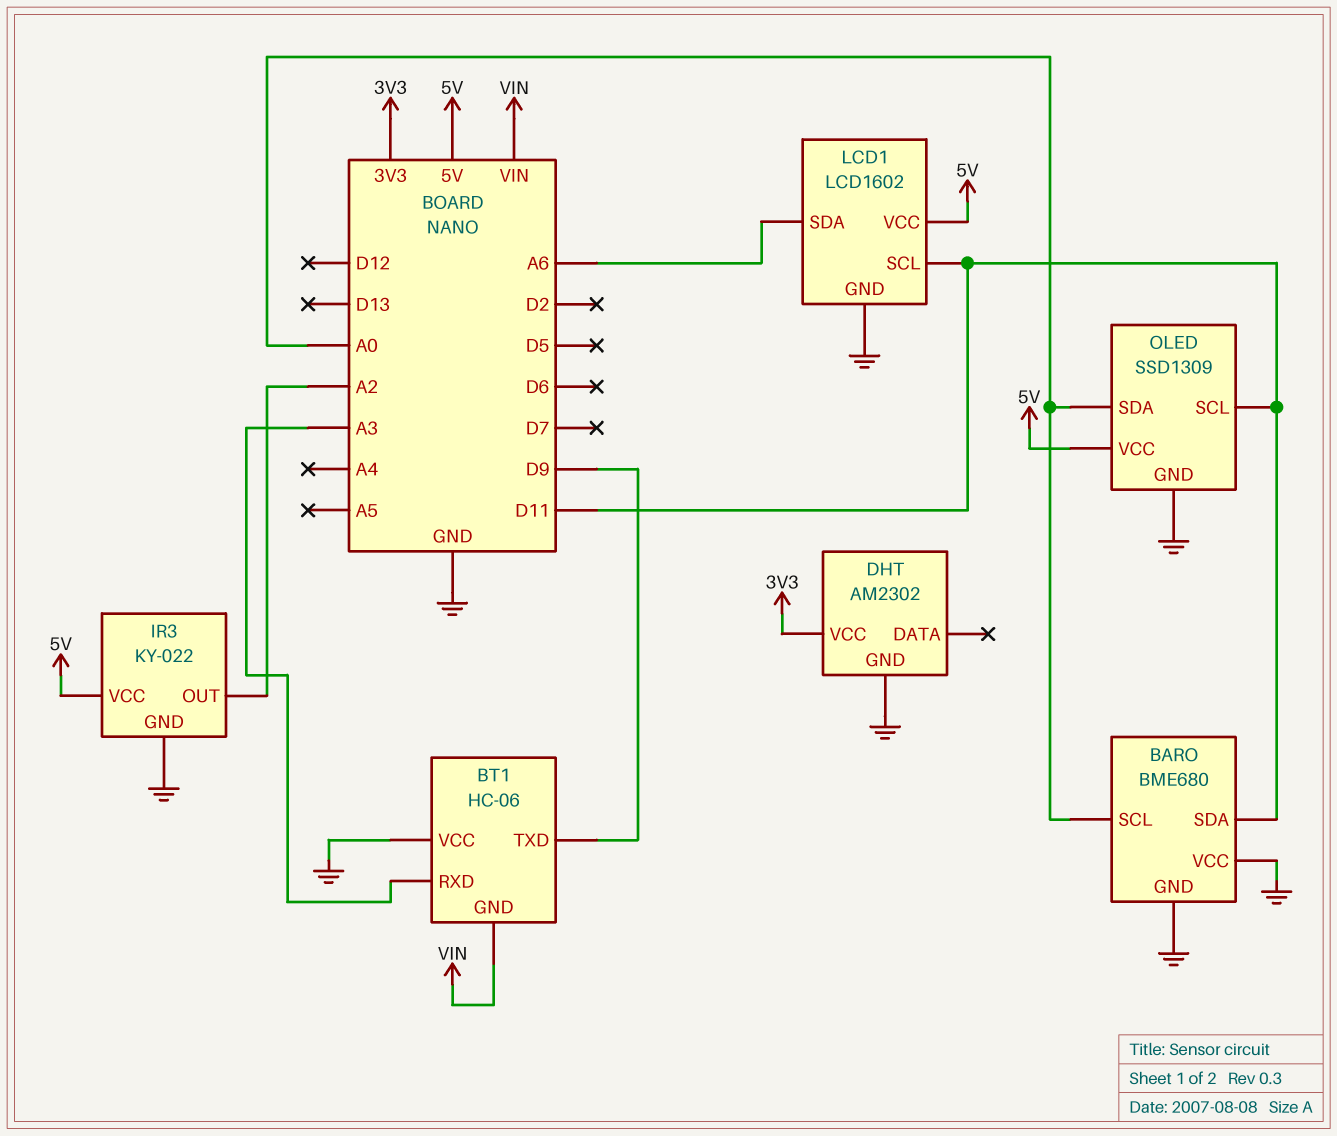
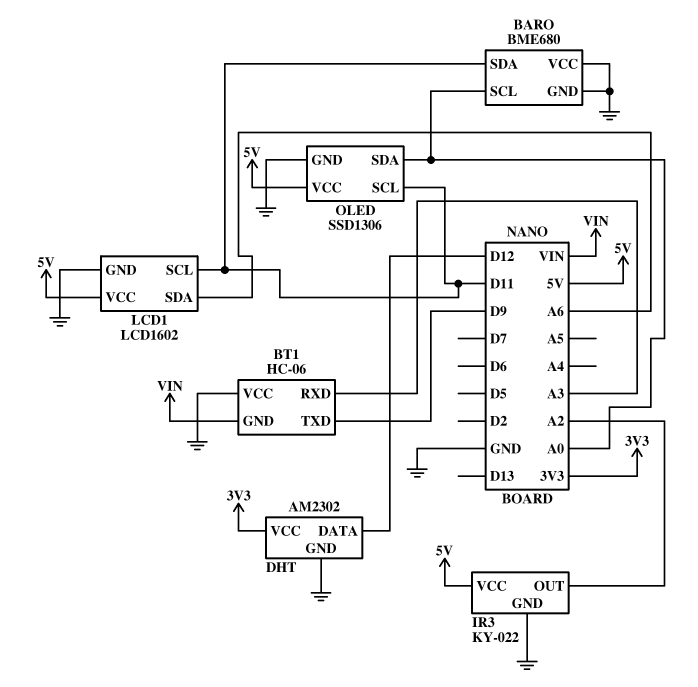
DHT pin DATA: none -> D12
OLED: SSD1309 -> SSD1306

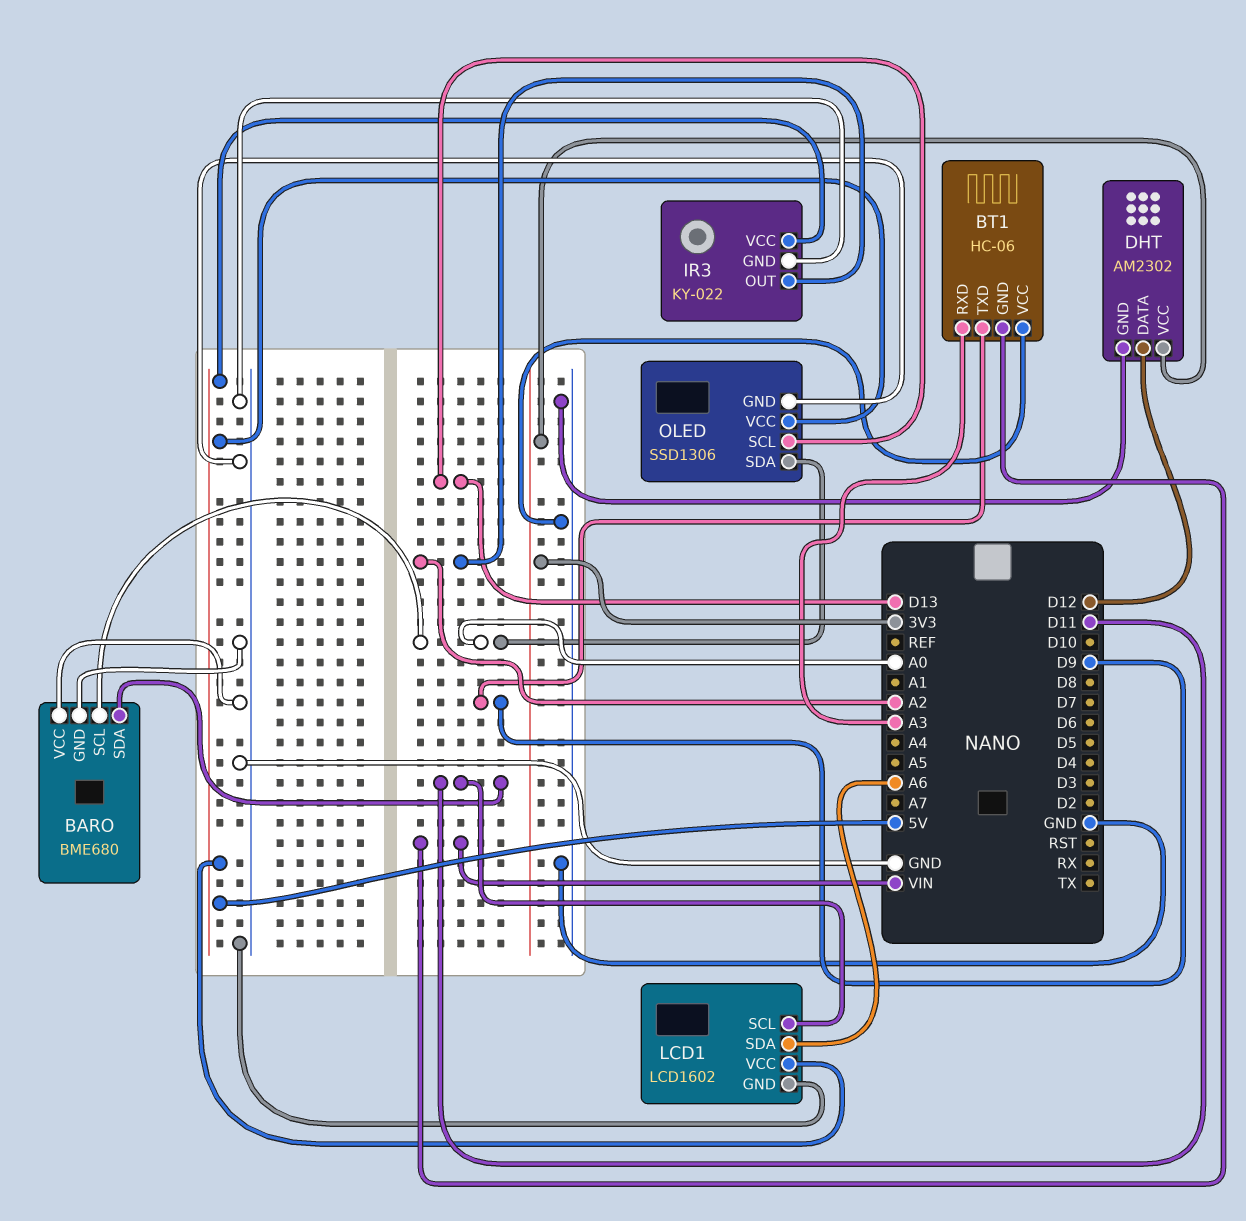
OLED pin SCL: D11 -> D13

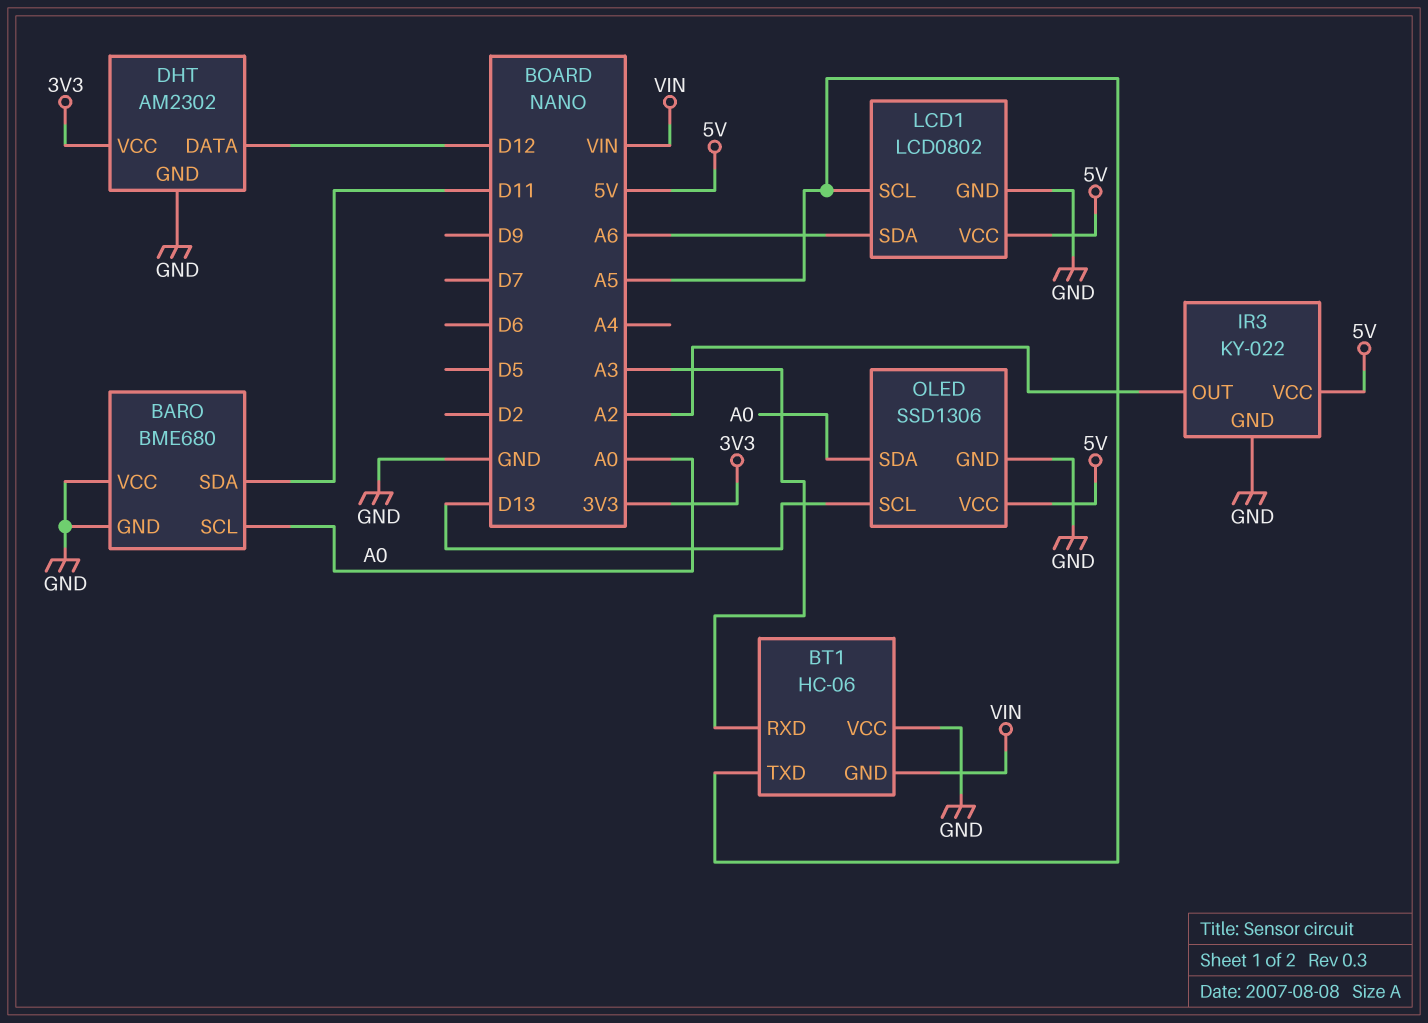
BT1 pin TXD: D9 -> A5
LCD1: LCD1602 -> LCD0802
LCD1 pin SCL: D11 -> A5

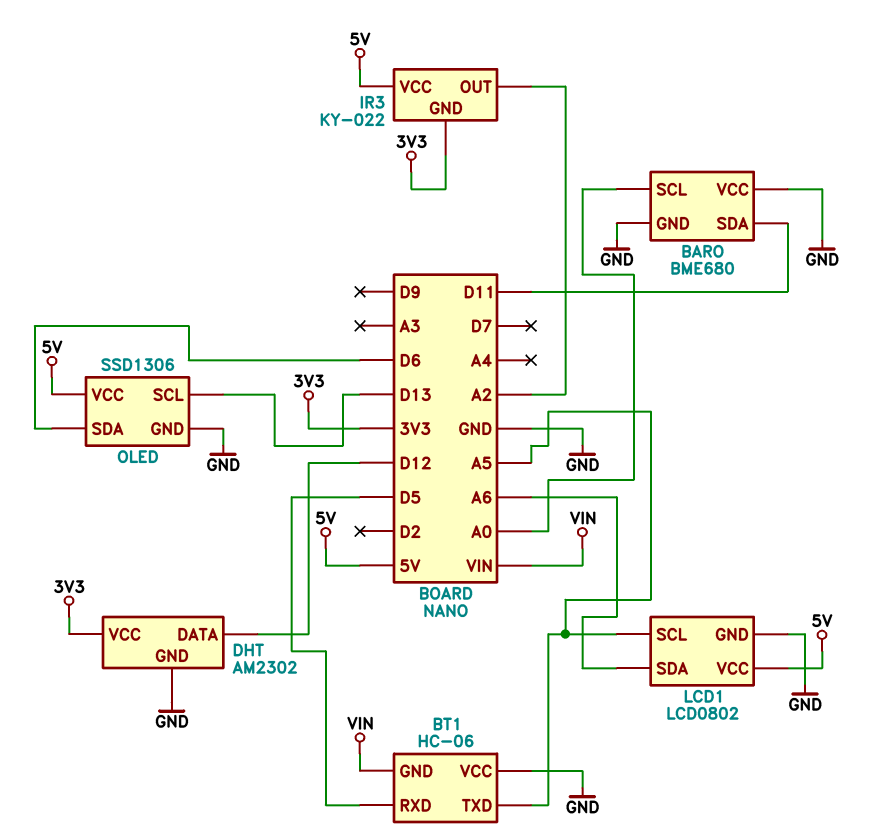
BT1 pin RXD: A3 -> D5
IR3 pin GND: GND -> 3V3
OLED pin SDA: A0 -> D6

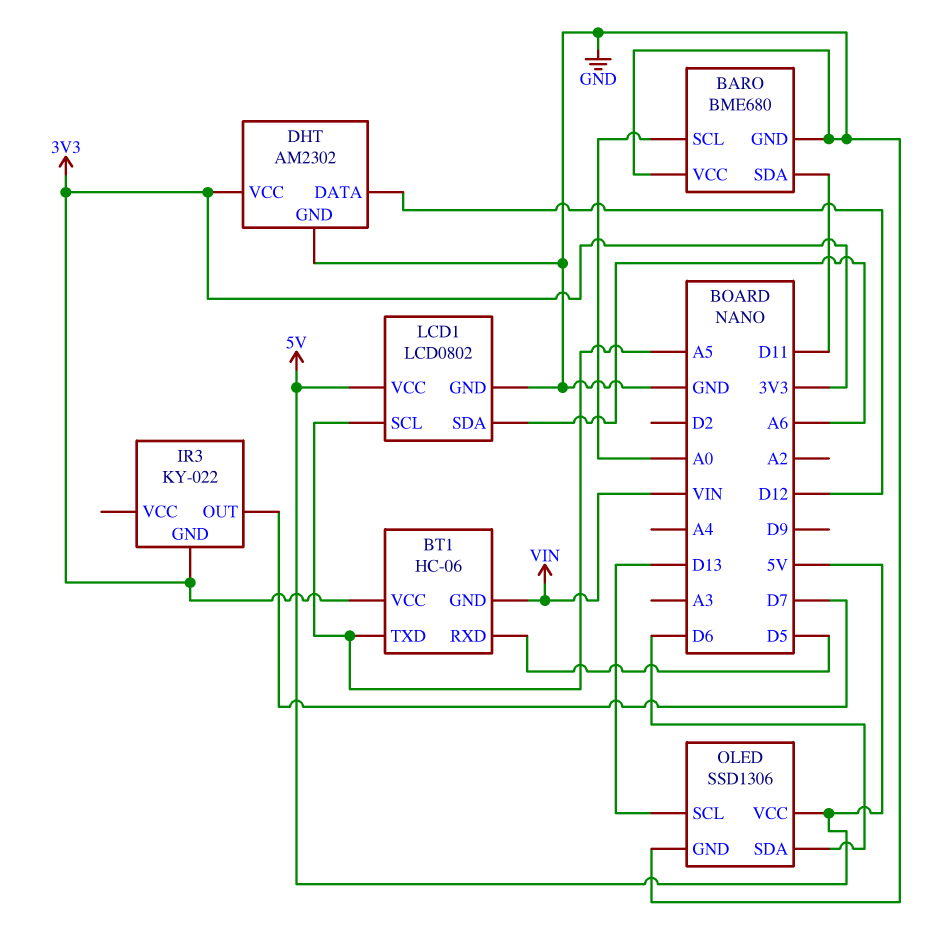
BT1 pin VCC: GND -> 3V3
IR3 pin OUT: A2 -> D7
IR3 pin VCC: 5V -> none

